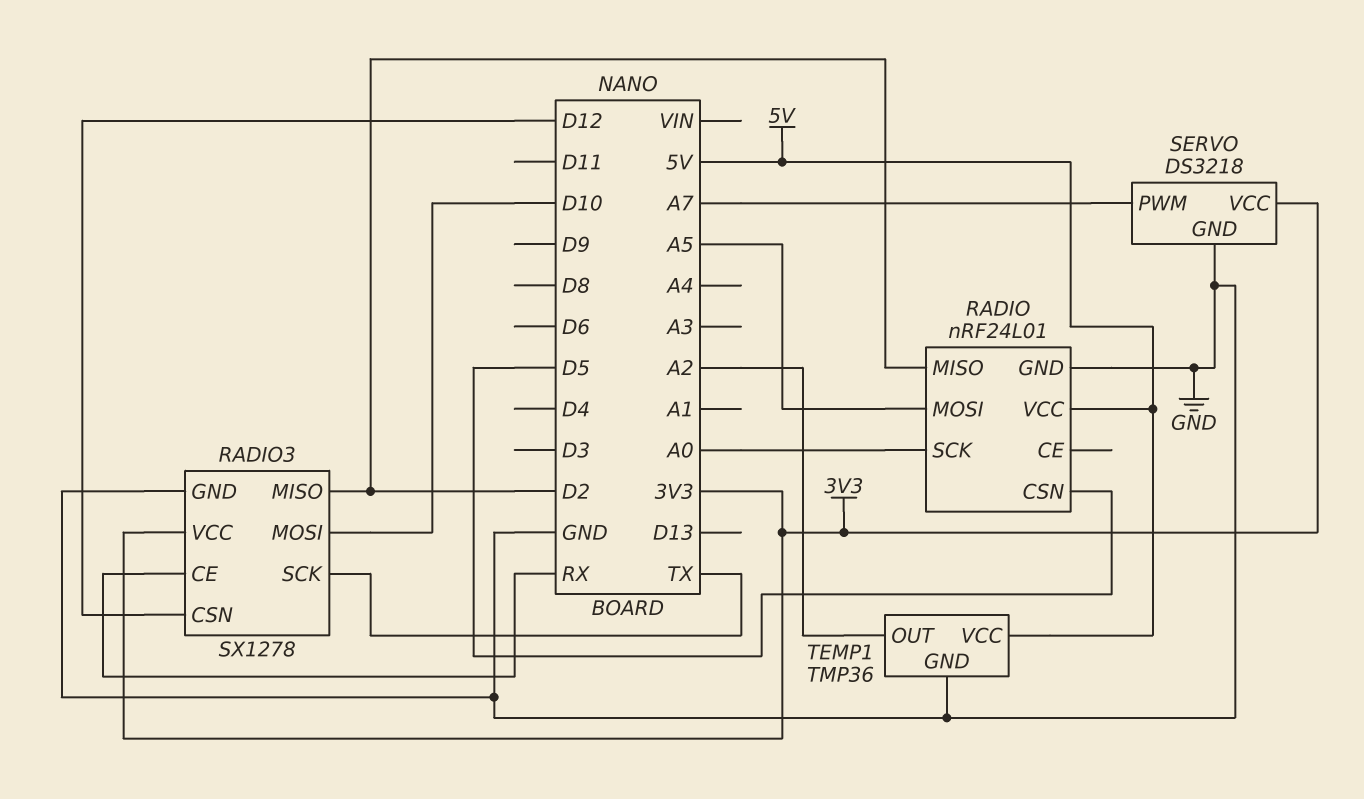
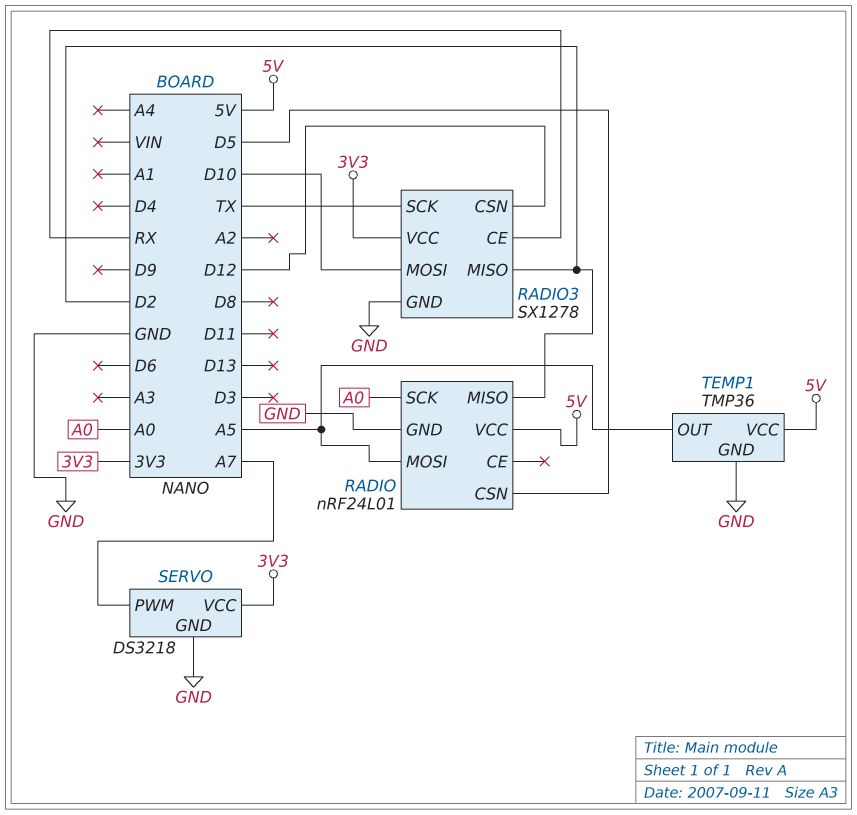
TEMP1 pin OUT: A2 -> A5

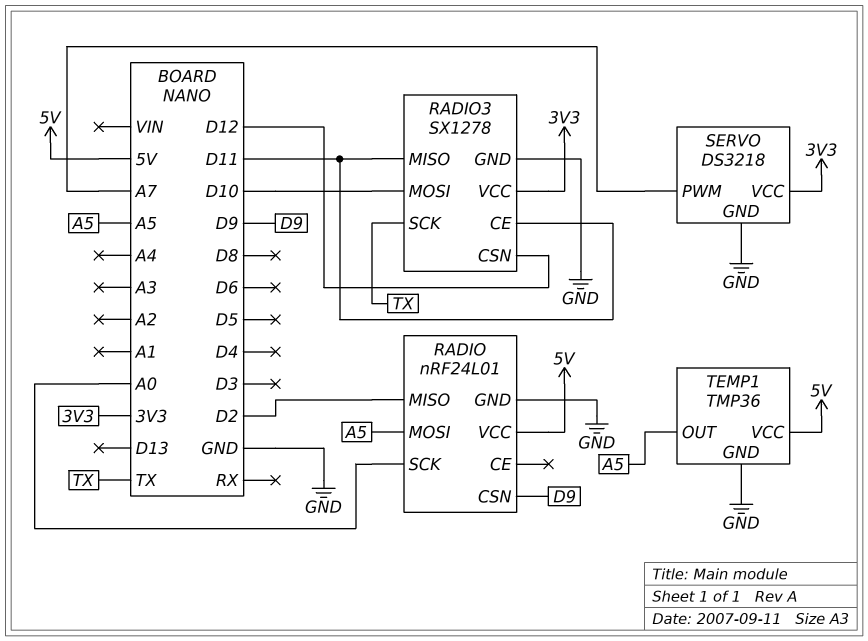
RADIO pin CSN: D5 -> D9
RADIO3 pin CE: RX -> D11
RADIO3 pin MISO: D2 -> D11

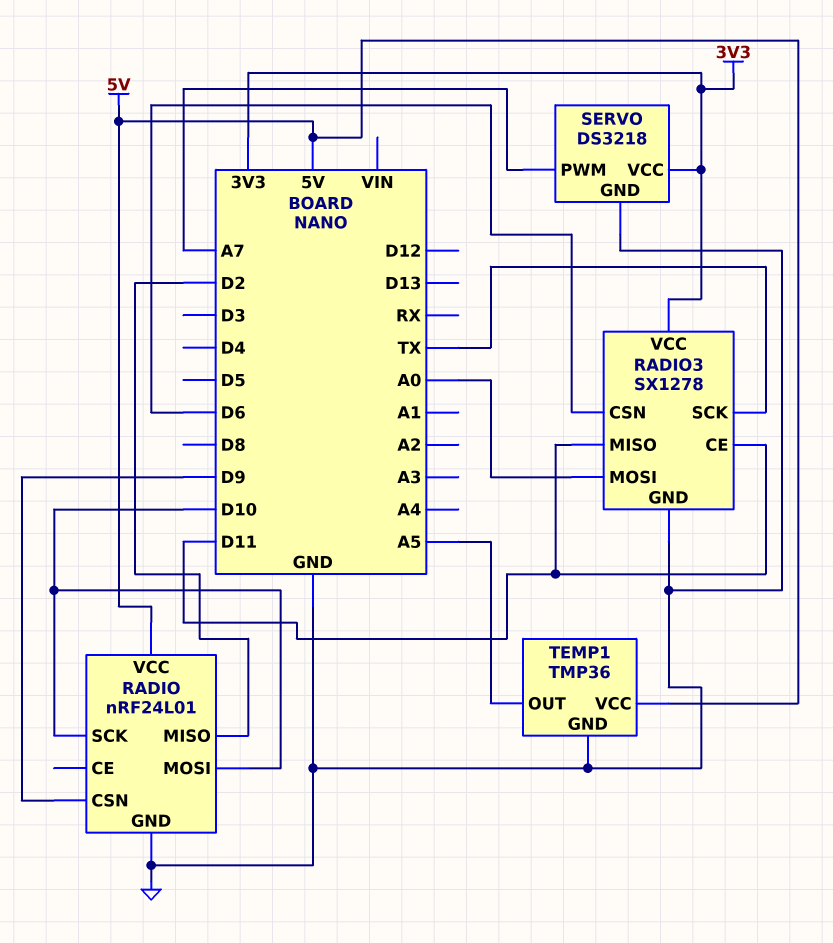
RADIO pin MOSI: A5 -> D10
RADIO pin SCK: A0 -> D10
RADIO3 pin CSN: D12 -> D6
RADIO3 pin MOSI: D10 -> A0

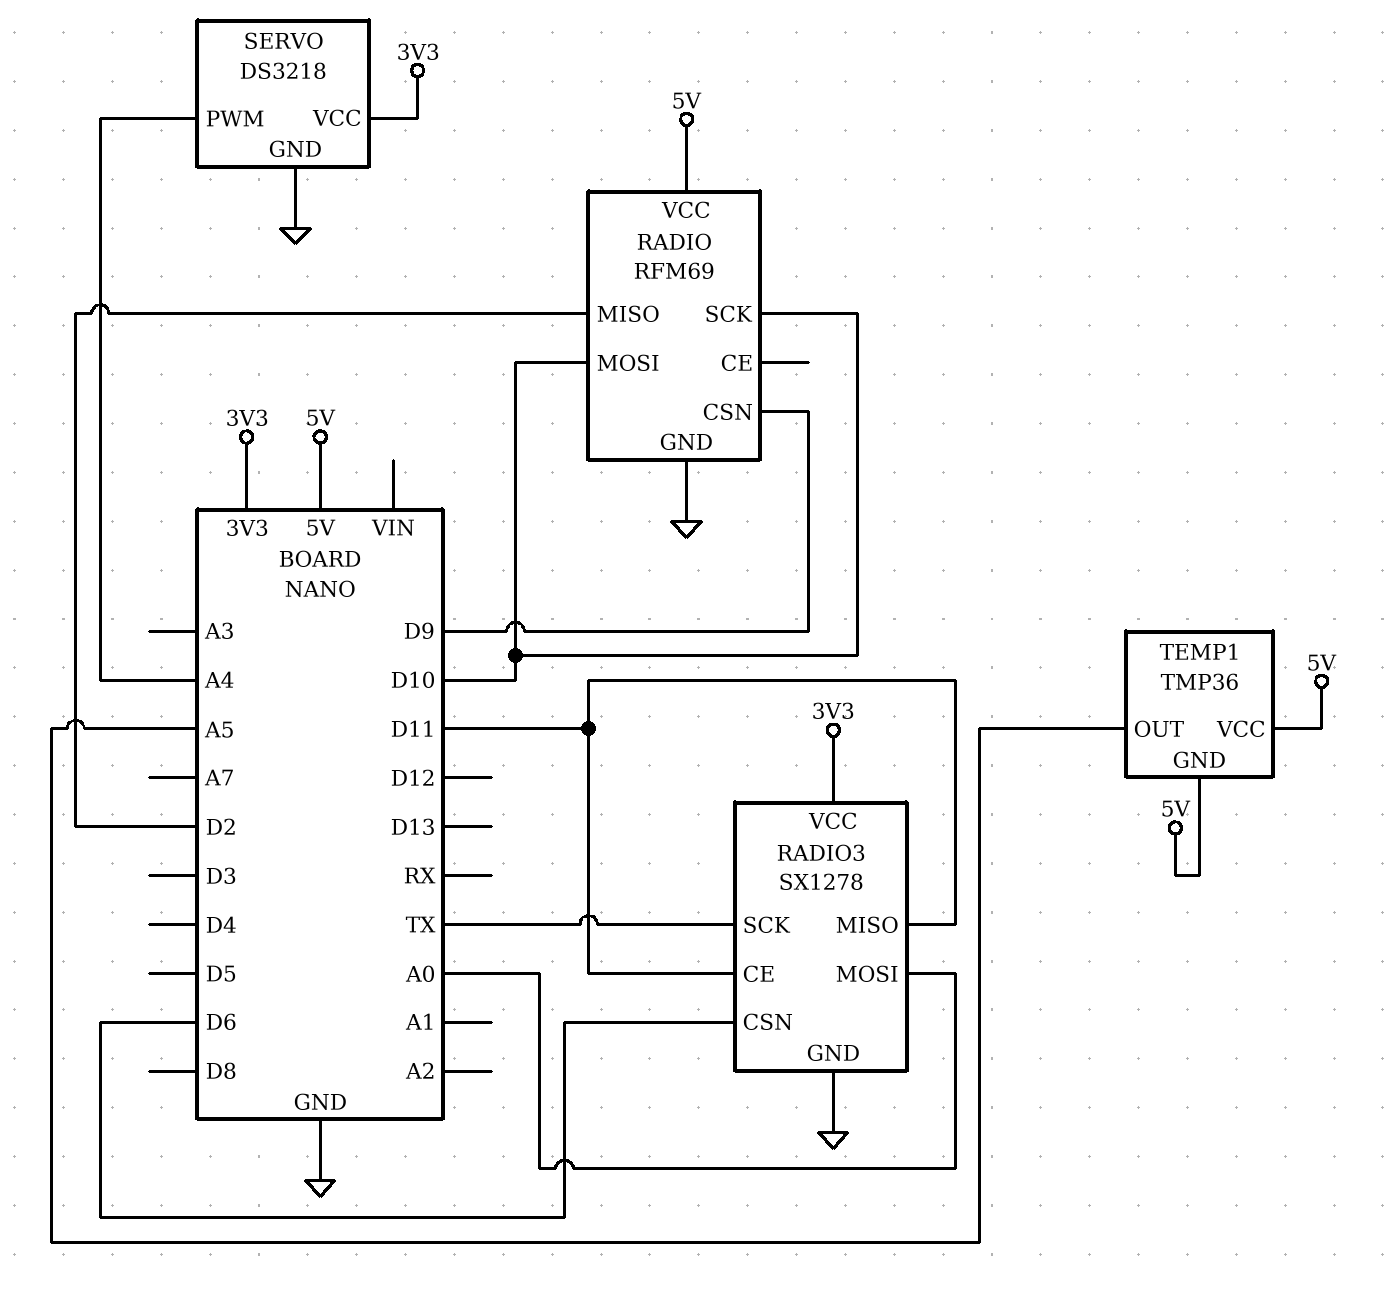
RADIO: nRF24L01 -> RFM69
SERVO pin PWM: A7 -> A4
TEMP1 pin GND: GND -> 5V

